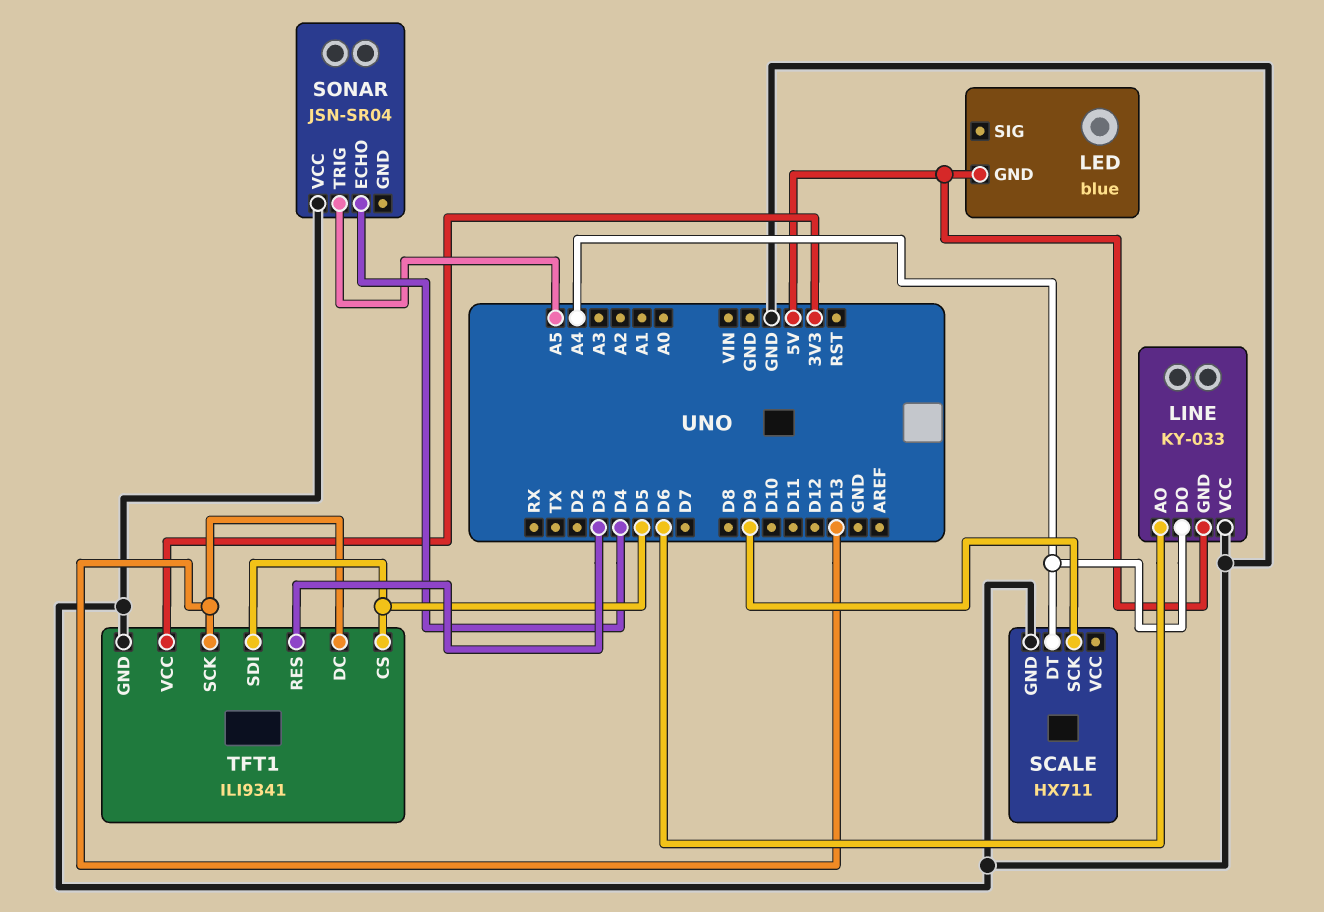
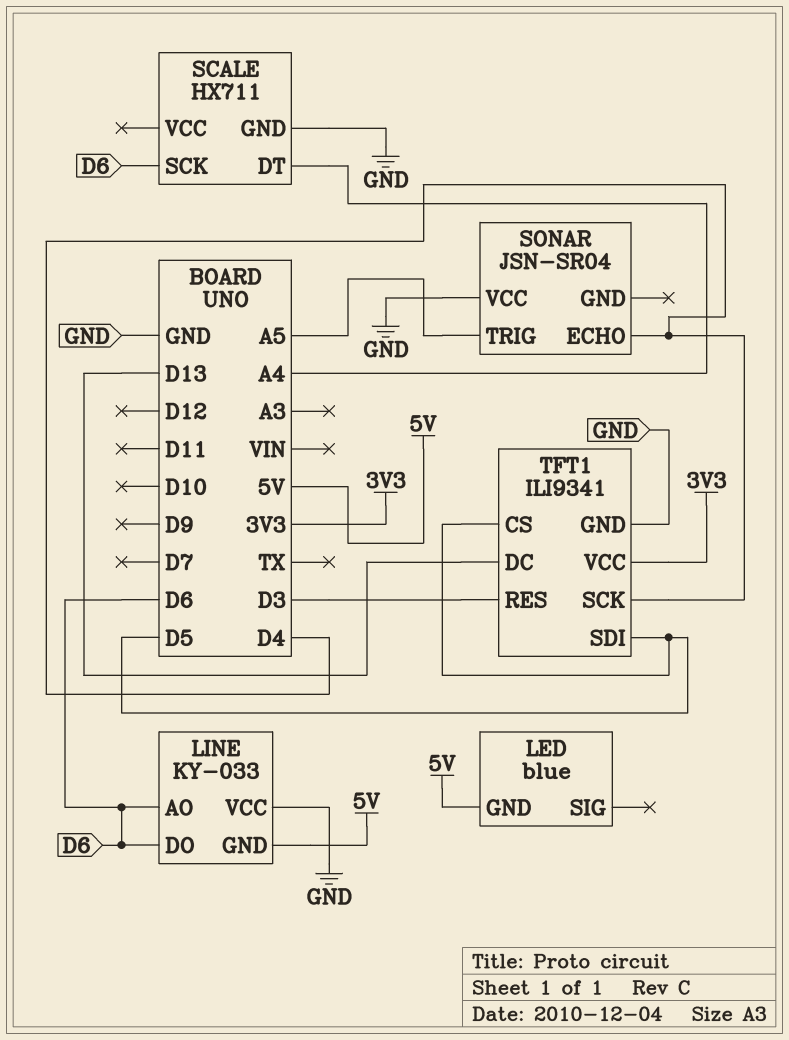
LINE pin DO: A4 -> D6
SCALE pin SCK: D9 -> D6
TFT1 pin SCK: D13 -> D4

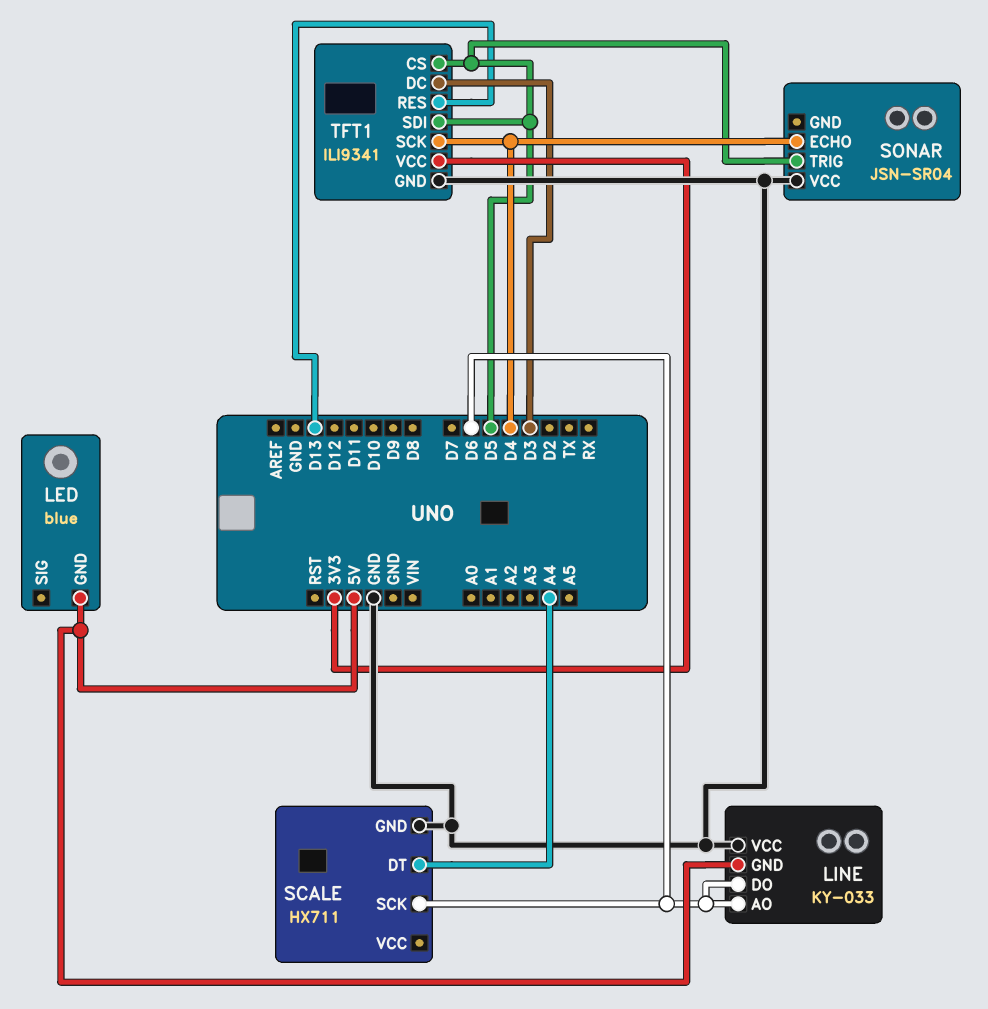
SONAR pin TRIG: A5 -> D5
TFT1 pin DC: D13 -> D3
TFT1 pin RES: D3 -> D13

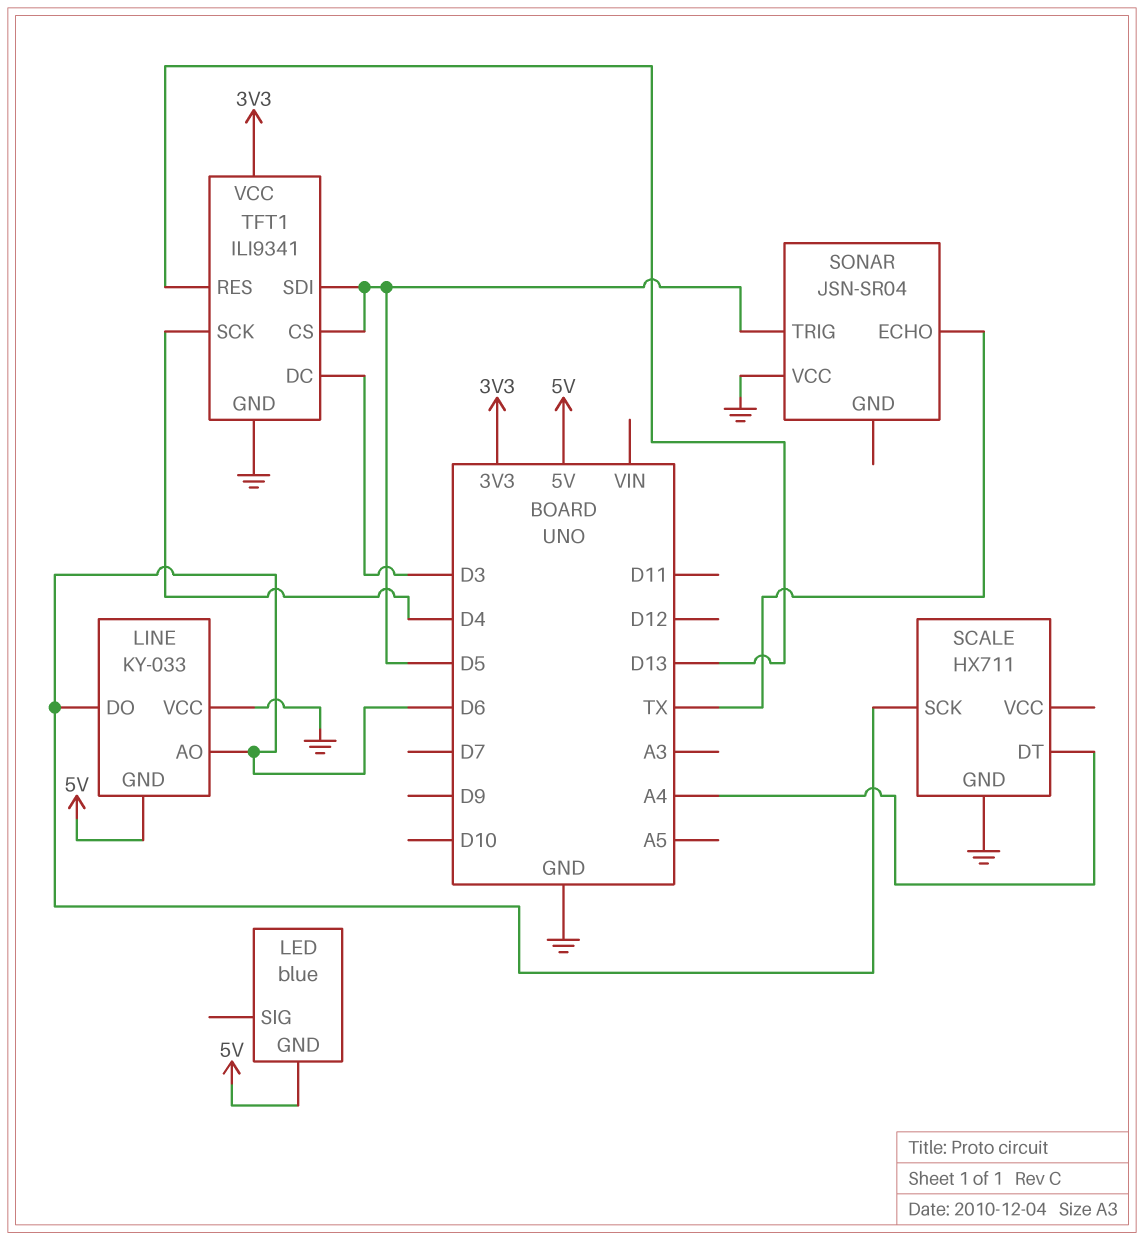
SONAR pin ECHO: D4 -> TX

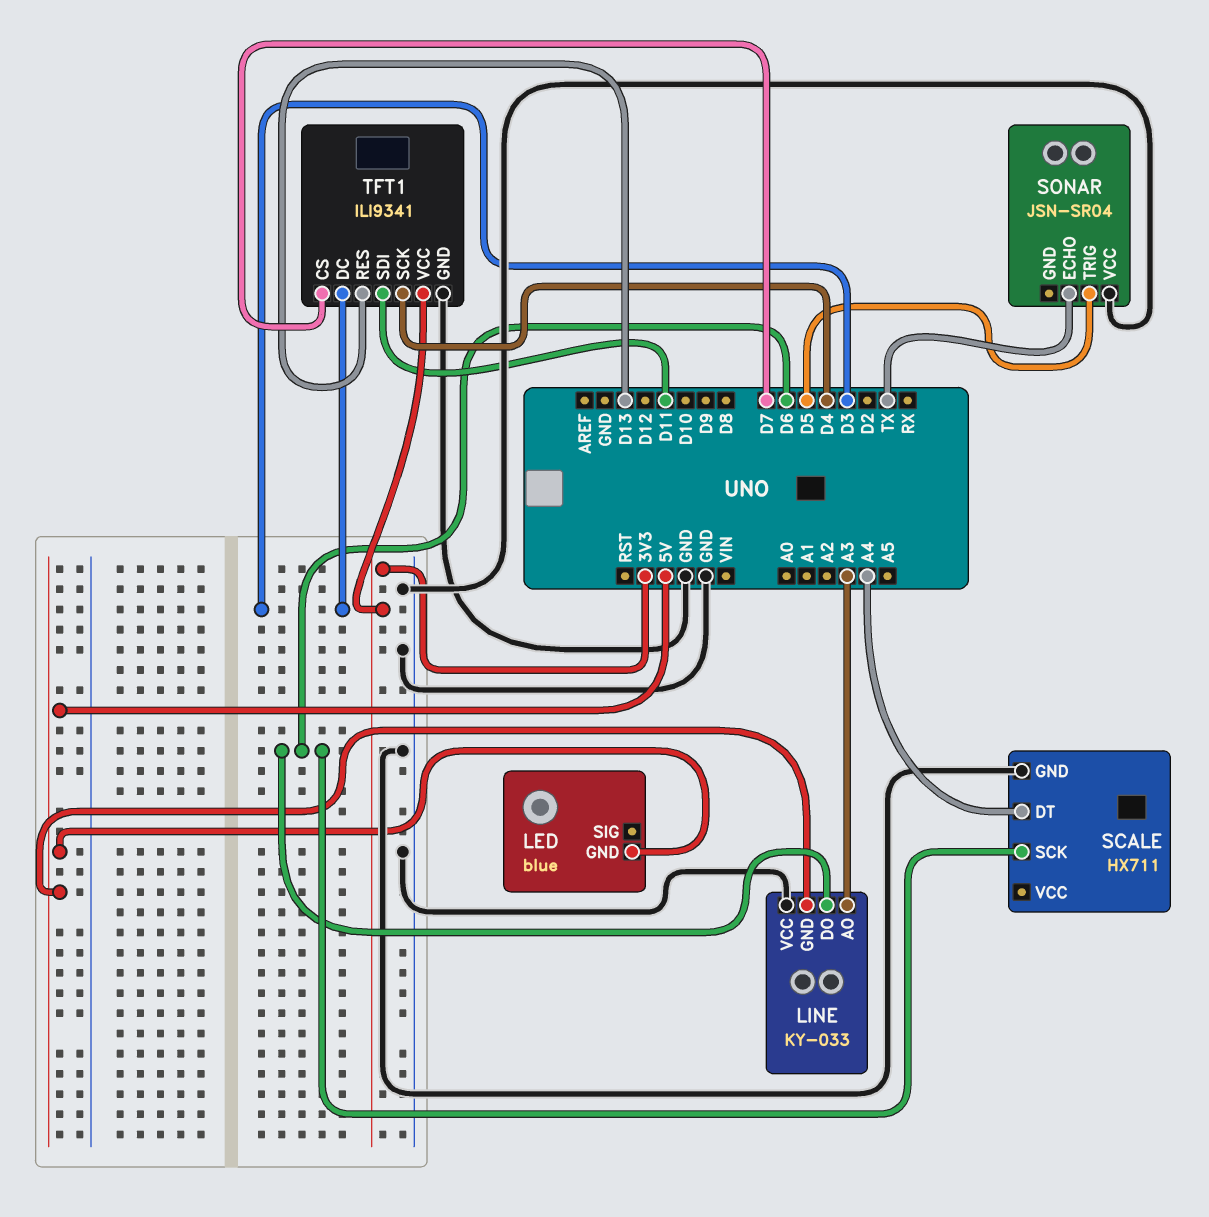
LINE pin AO: D6 -> A3
TFT1 pin CS: D5 -> D7
TFT1 pin SDI: D5 -> D11

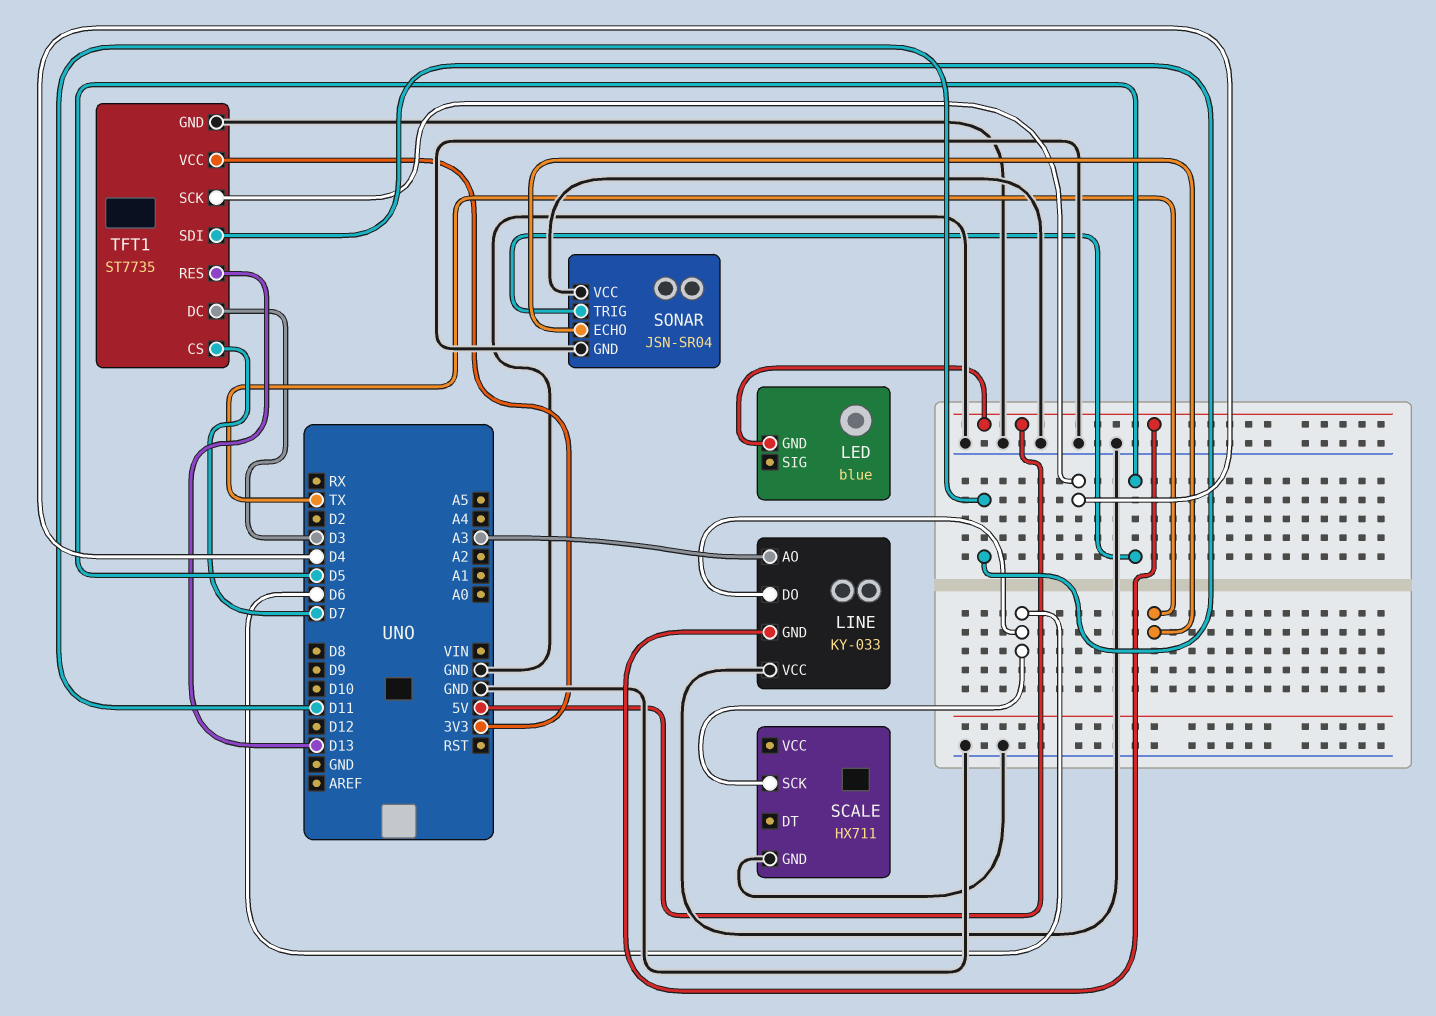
SCALE pin DT: A4 -> none
SONAR pin GND: none -> GND
TFT1: ILI9341 -> ST7735

